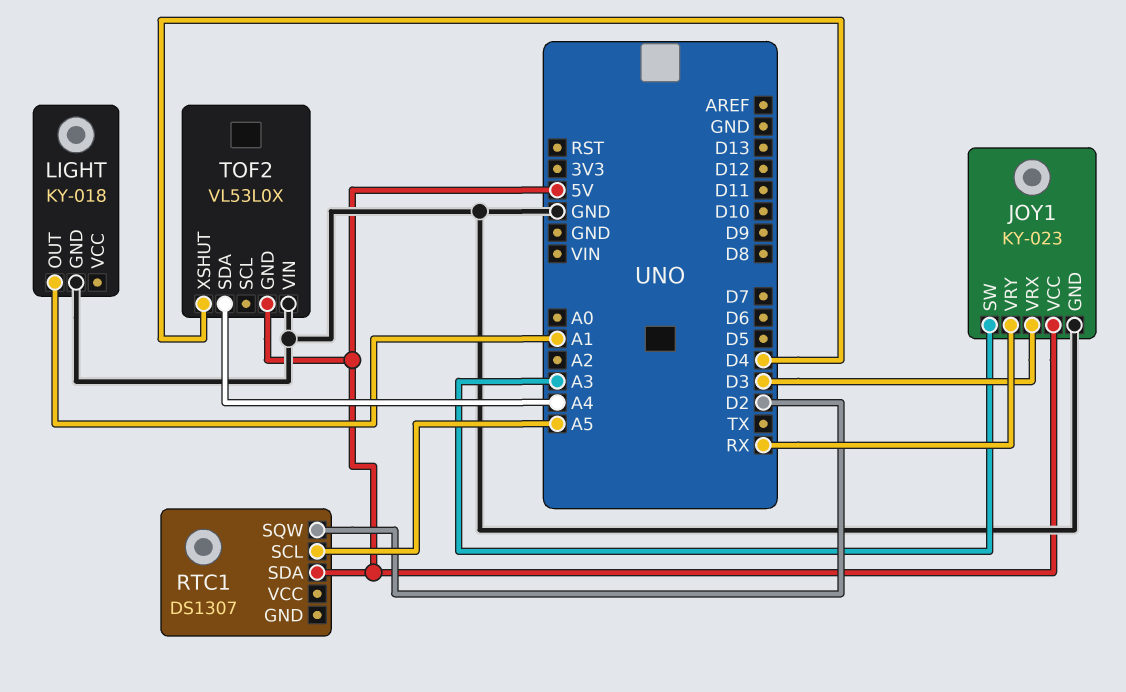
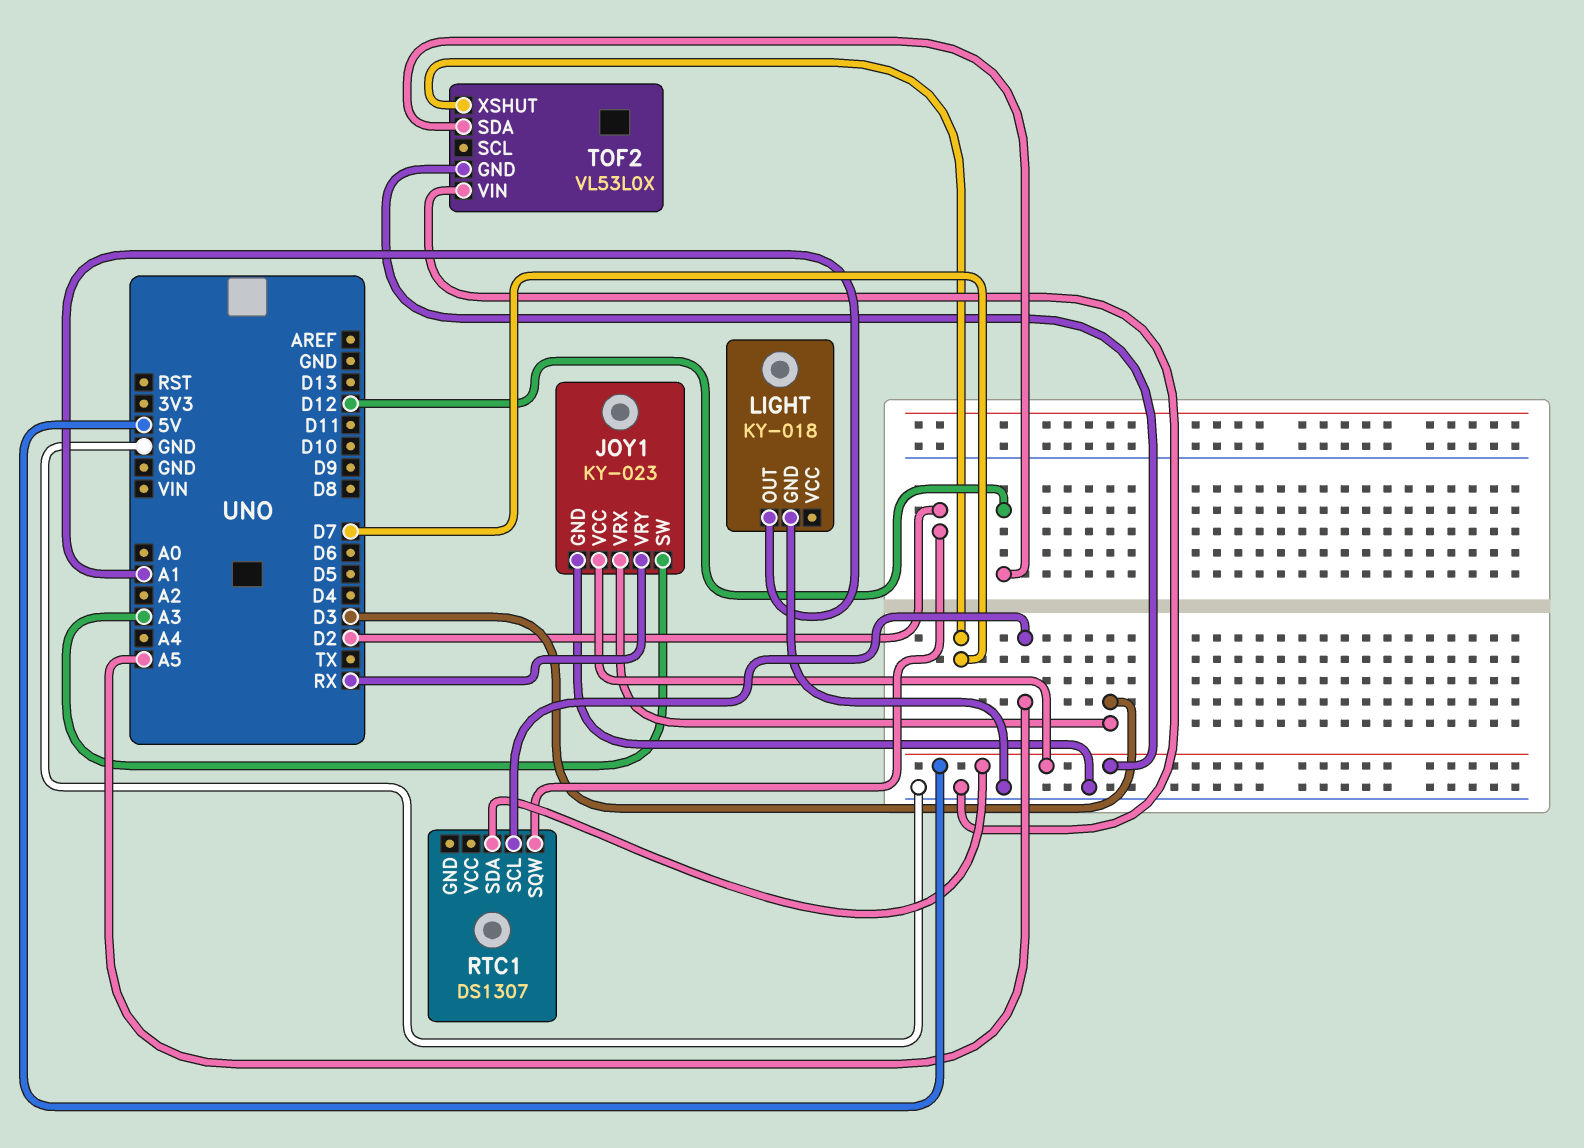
TOF2 pin SDA: A4 -> D12
TOF2 pin XSHUT: D4 -> D7

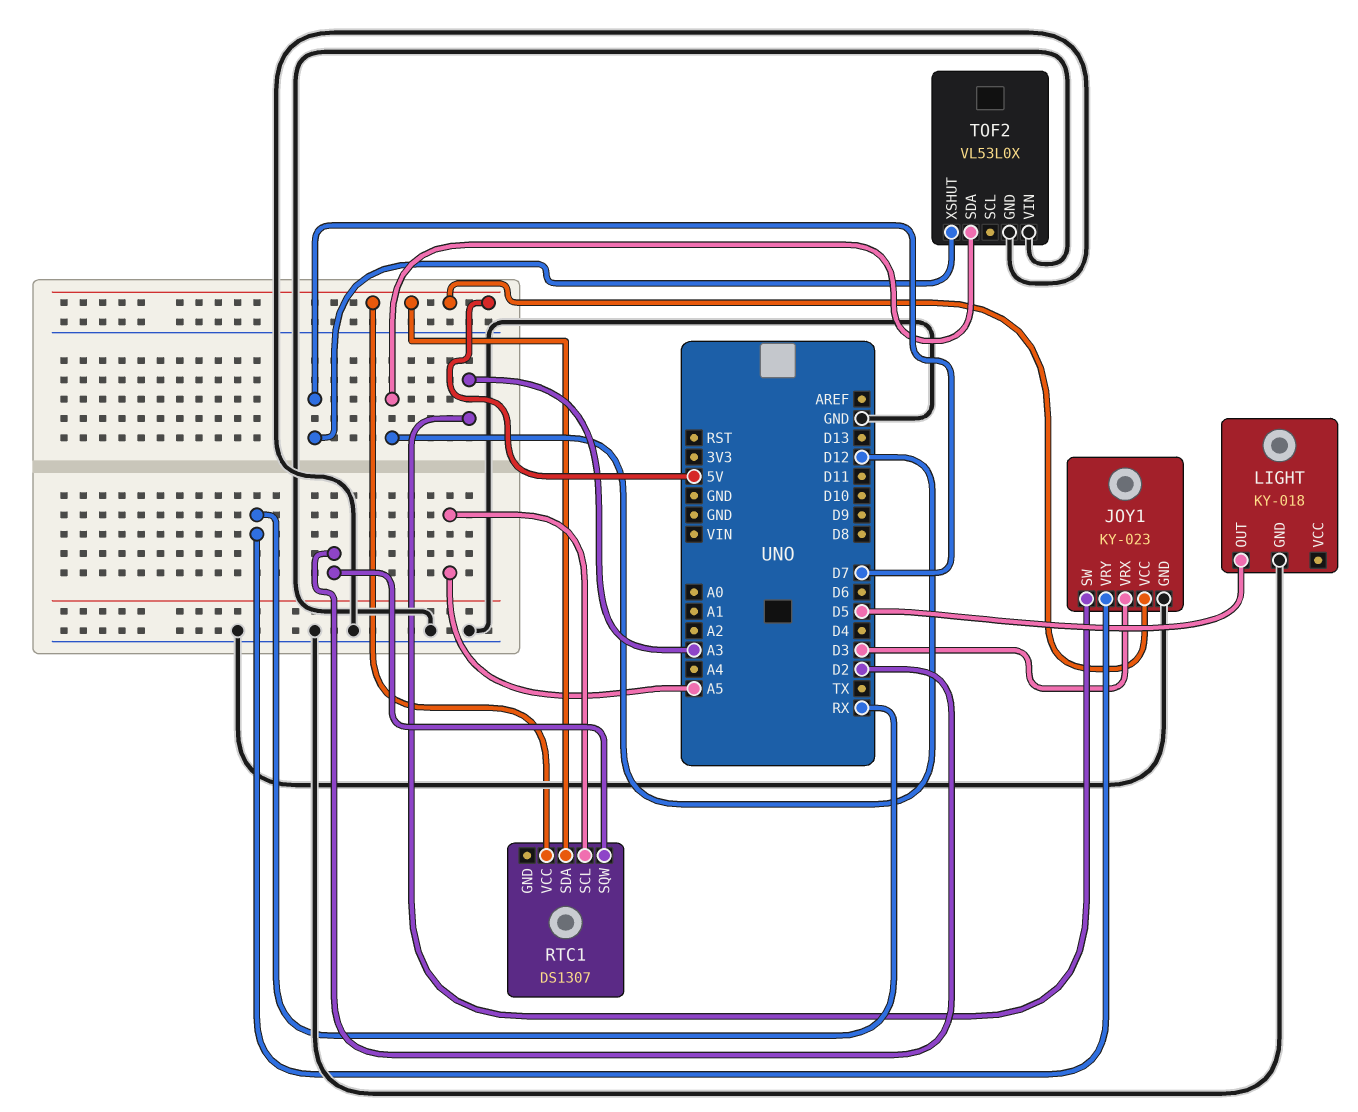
LIGHT pin OUT: A1 -> D5
RTC1 pin VCC: none -> 5V
TOF2 pin GND: 5V -> GND

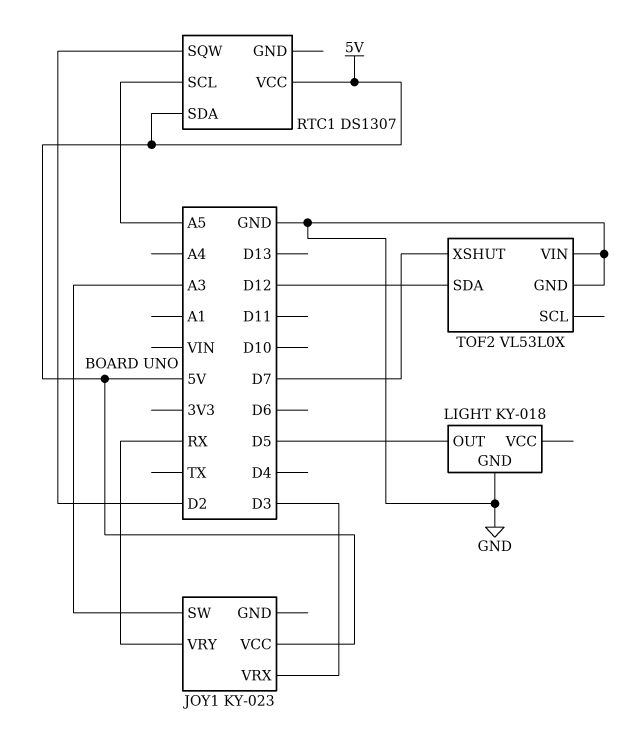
JOY1 pin GND: GND -> none

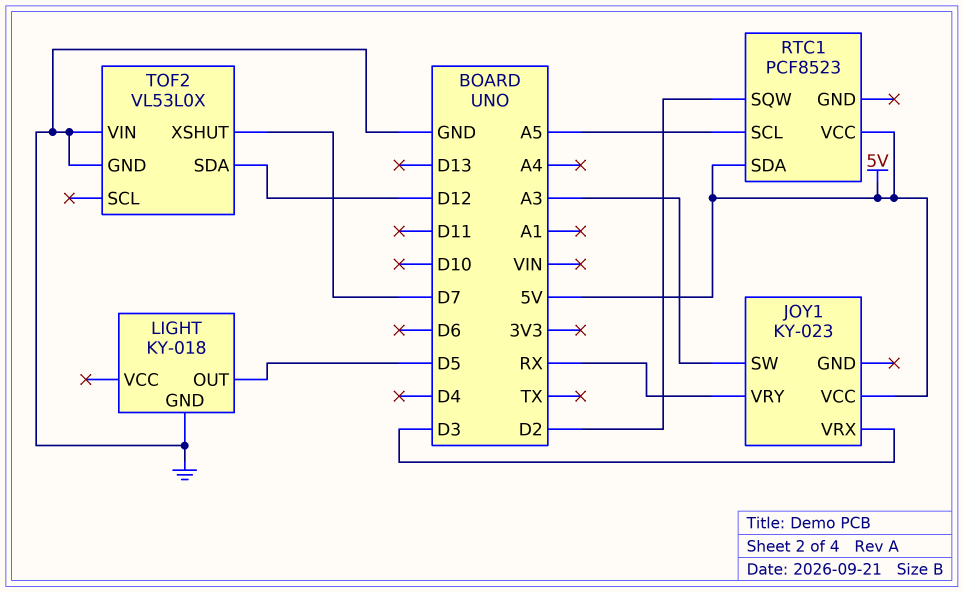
RTC1: DS1307 -> PCF8523

